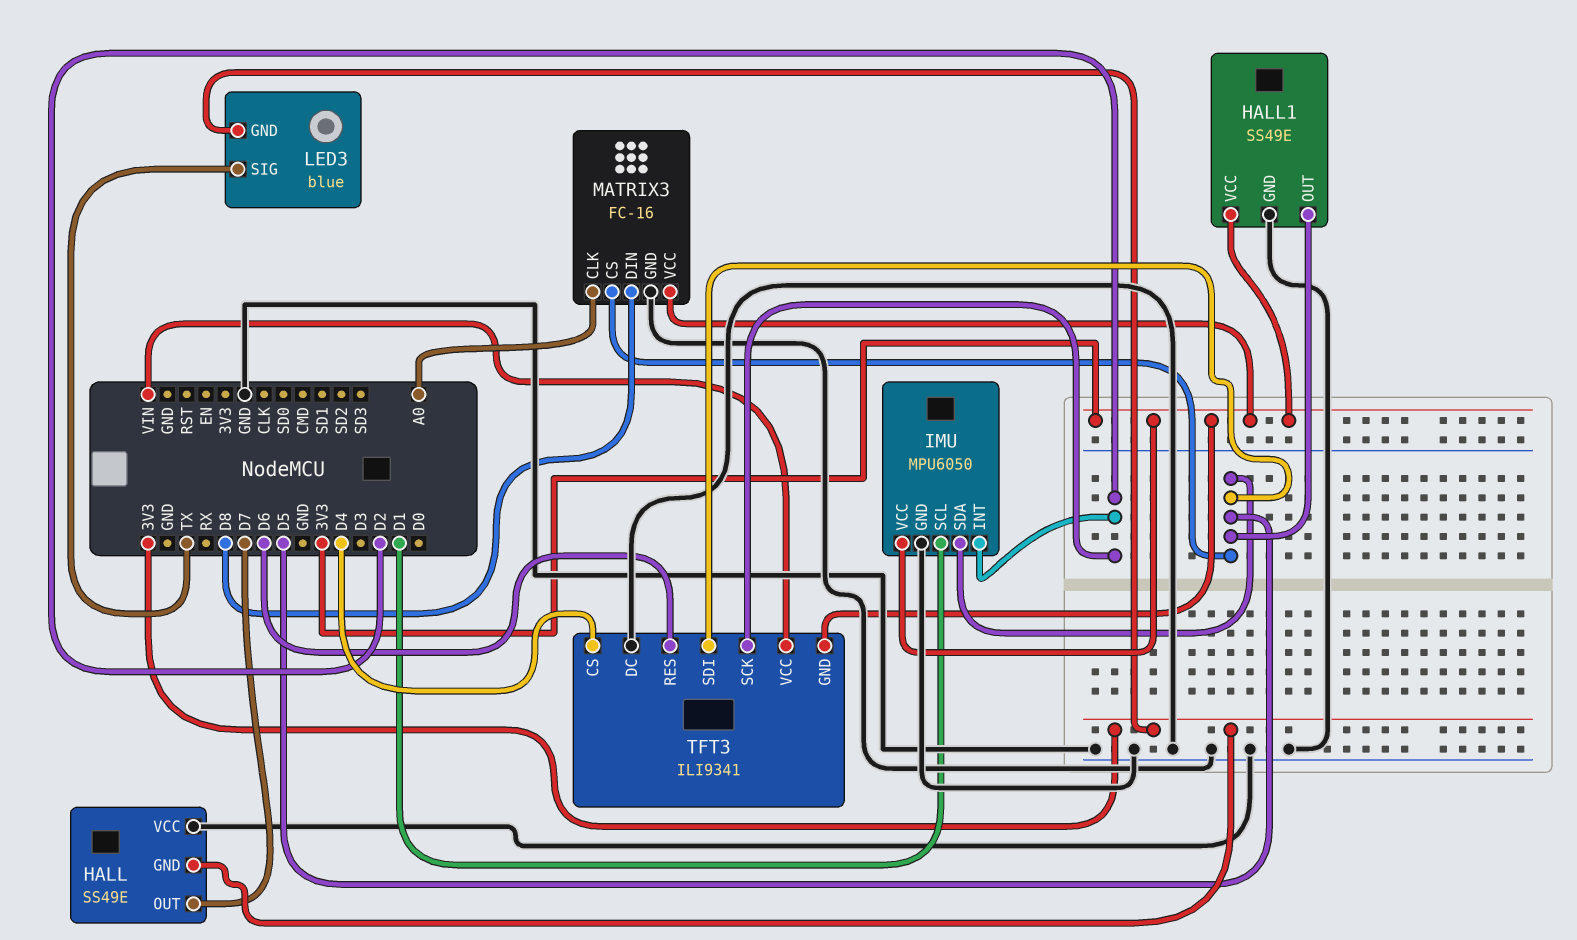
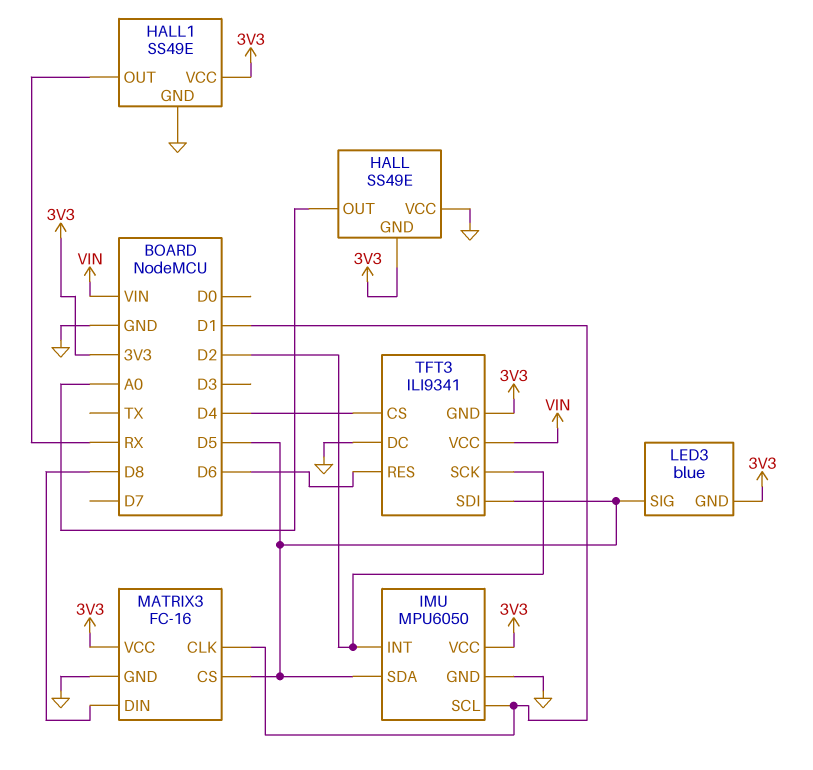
HALL pin OUT: D7 -> A0
HALL1 pin OUT: D5 -> RX
LED3 pin SIG: TX -> D5
MATRIX3 pin CLK: A0 -> D1

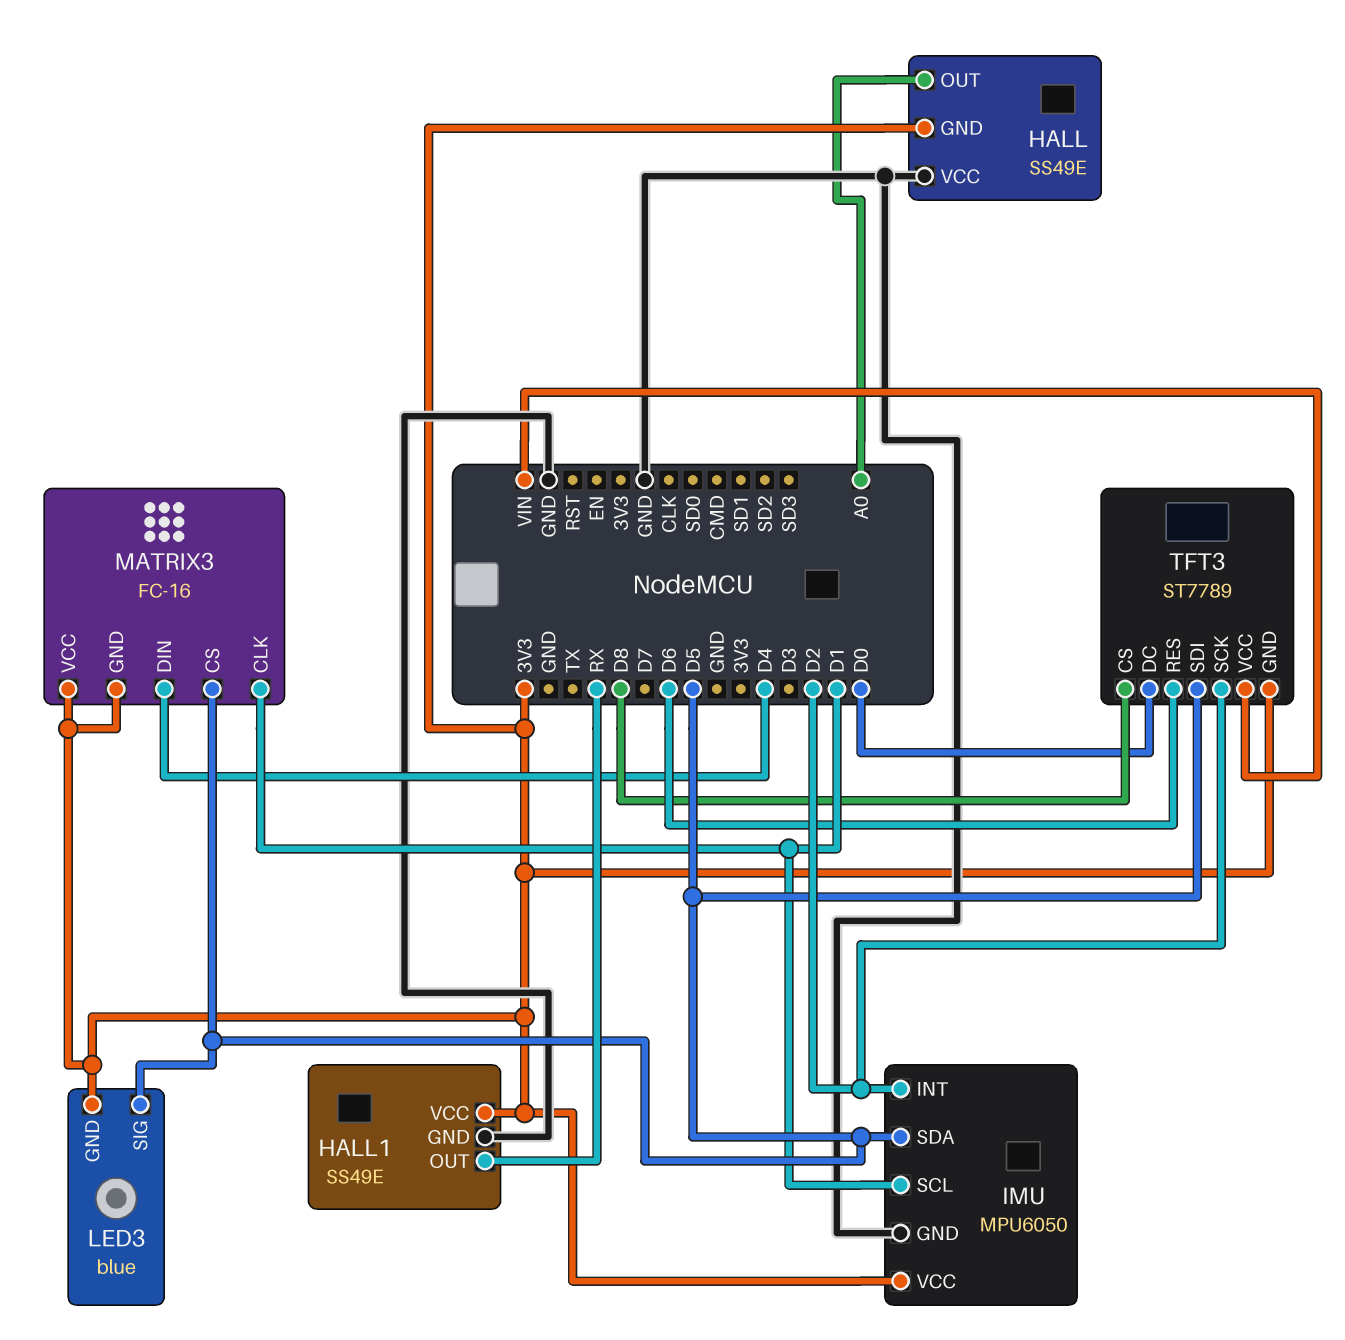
MATRIX3 pin DIN: D8 -> D4
MATRIX3 pin GND: GND -> 3V3
TFT3: ILI9341 -> ST7789
TFT3 pin CS: D4 -> D8
TFT3 pin DC: GND -> D0

